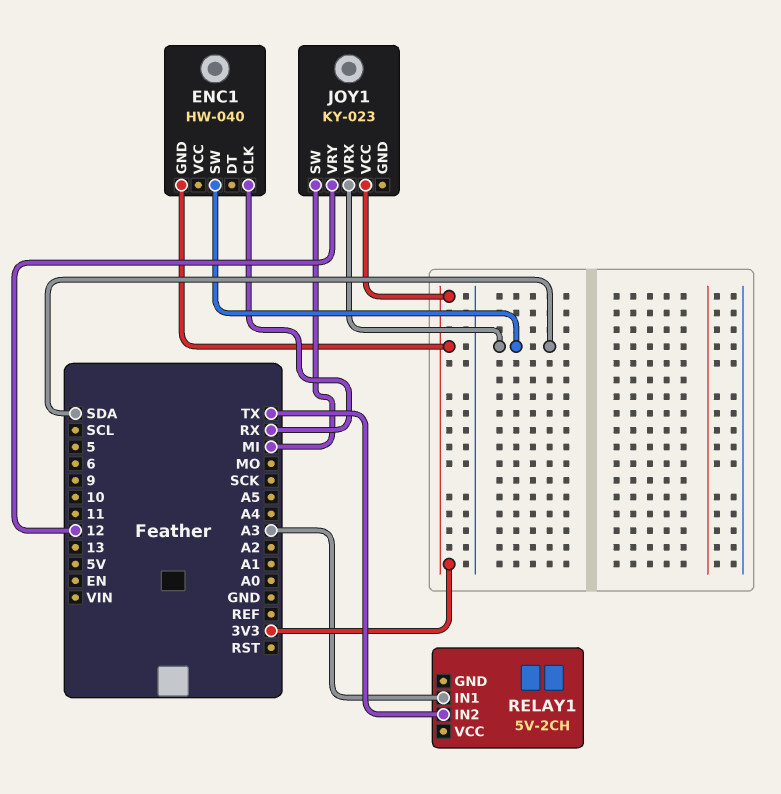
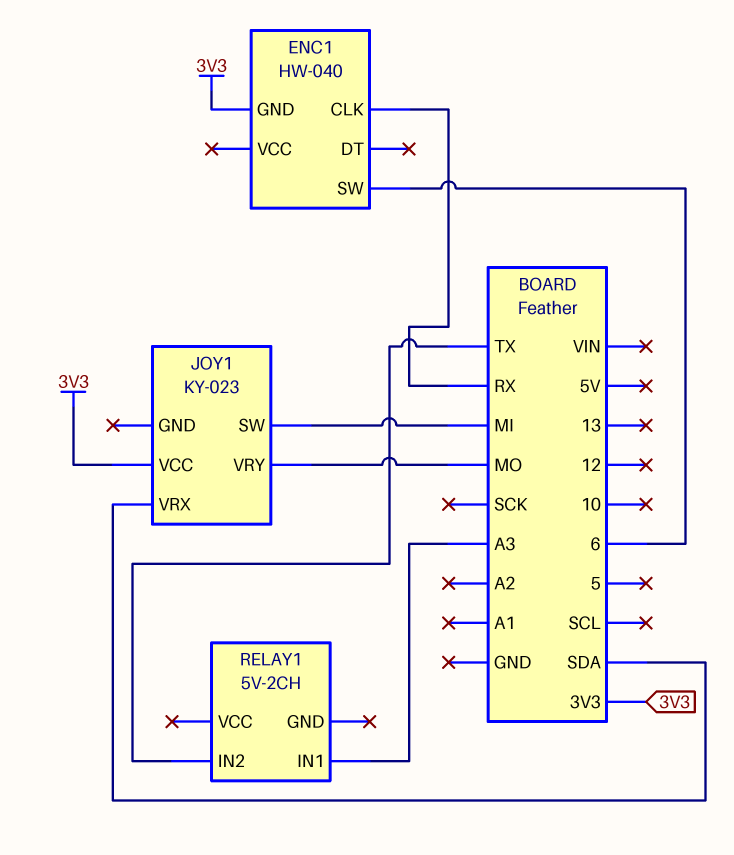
ENC1 pin SW: SDA -> 6
JOY1 pin VRY: 12 -> MO

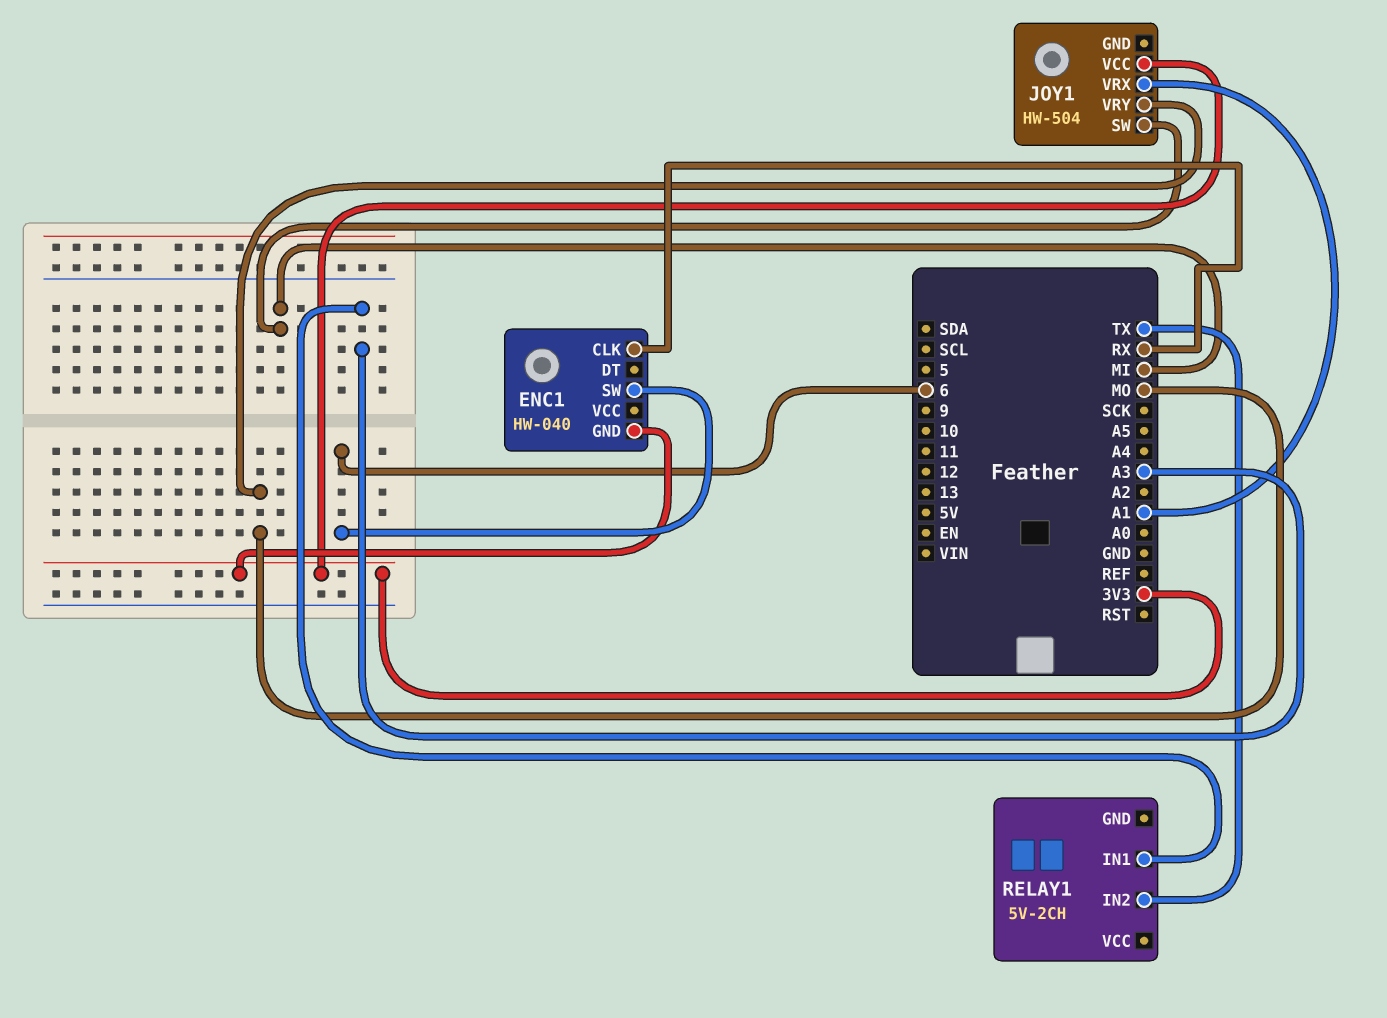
JOY1: KY-023 -> HW-504
JOY1 pin VRX: SDA -> A1

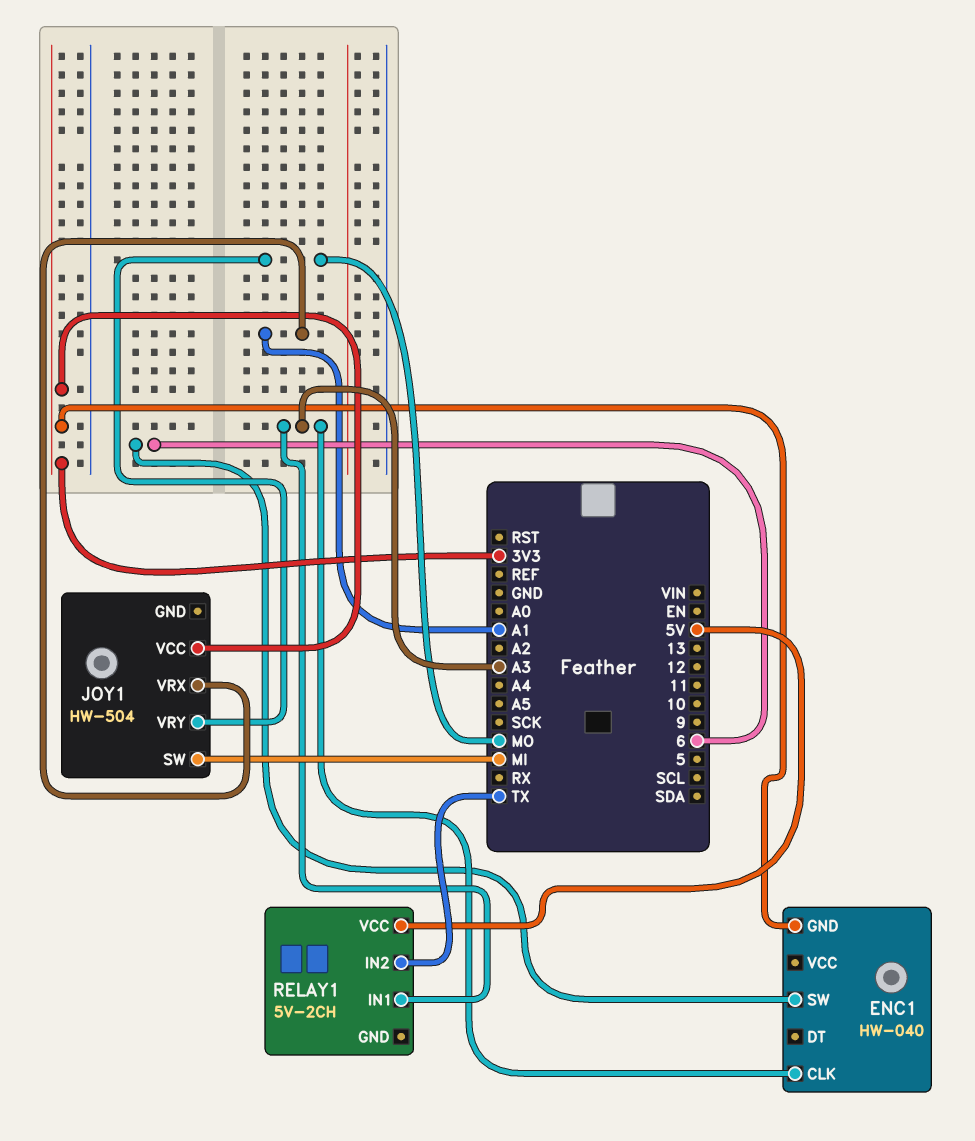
ENC1 pin CLK: RX -> A3
RELAY1 pin VCC: none -> 5V

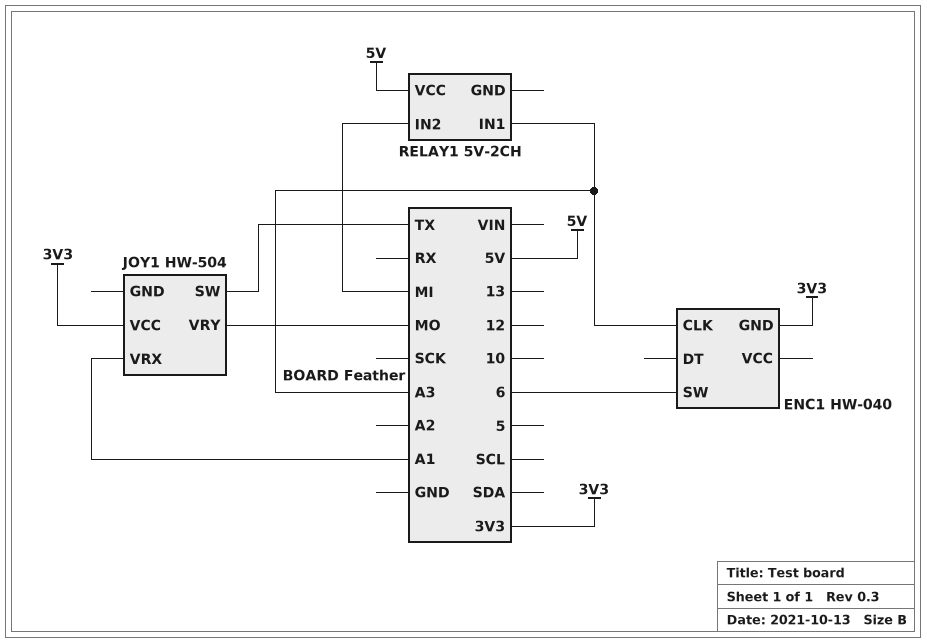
JOY1 pin SW: MI -> TX
RELAY1 pin IN2: TX -> MI

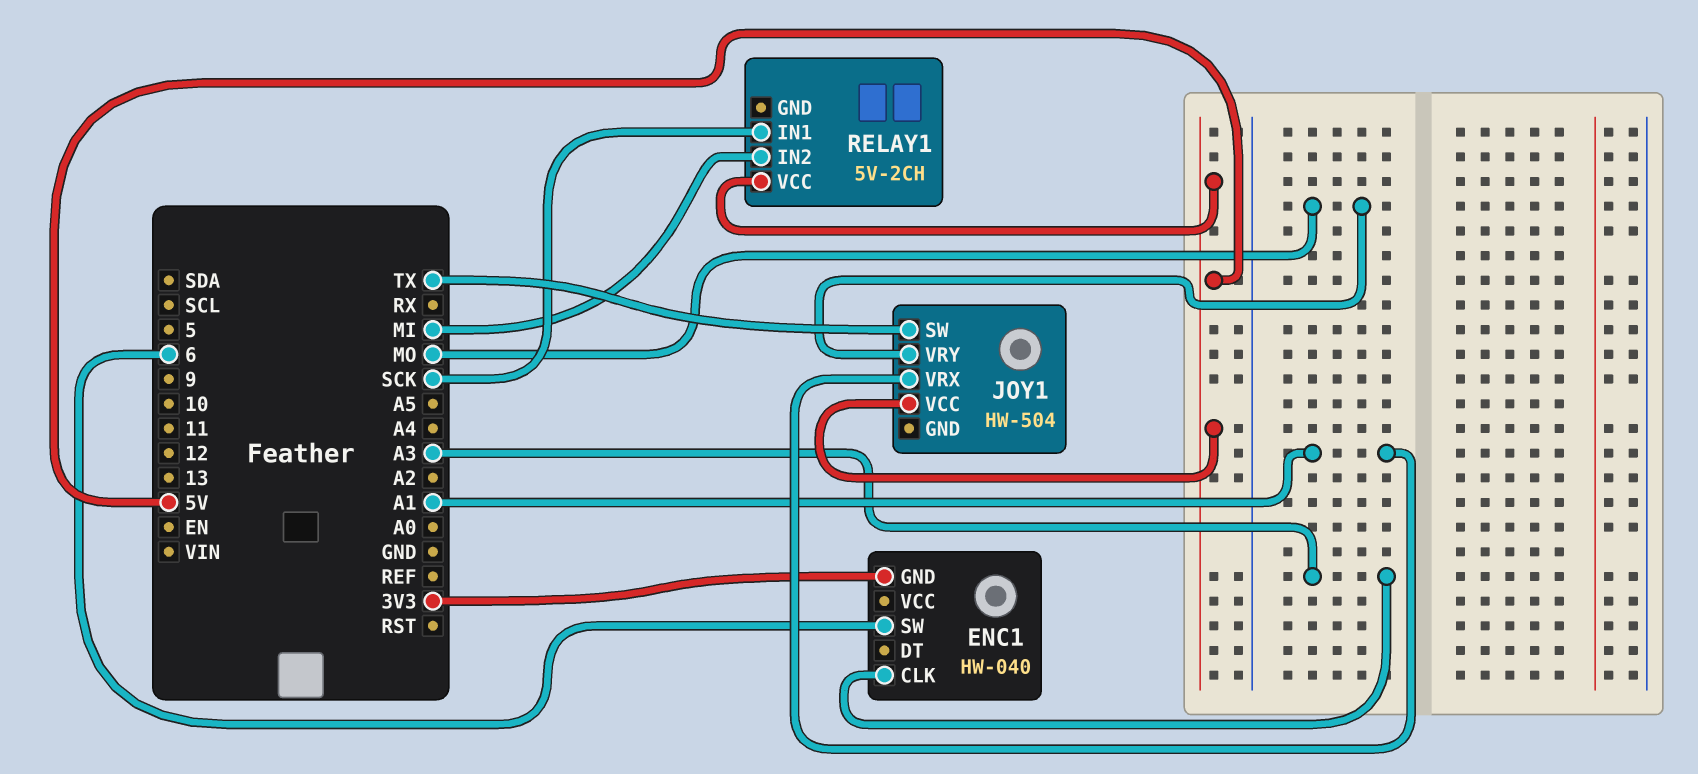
JOY1 pin VCC: 3V3 -> 5V
RELAY1 pin IN1: A3 -> SCK

